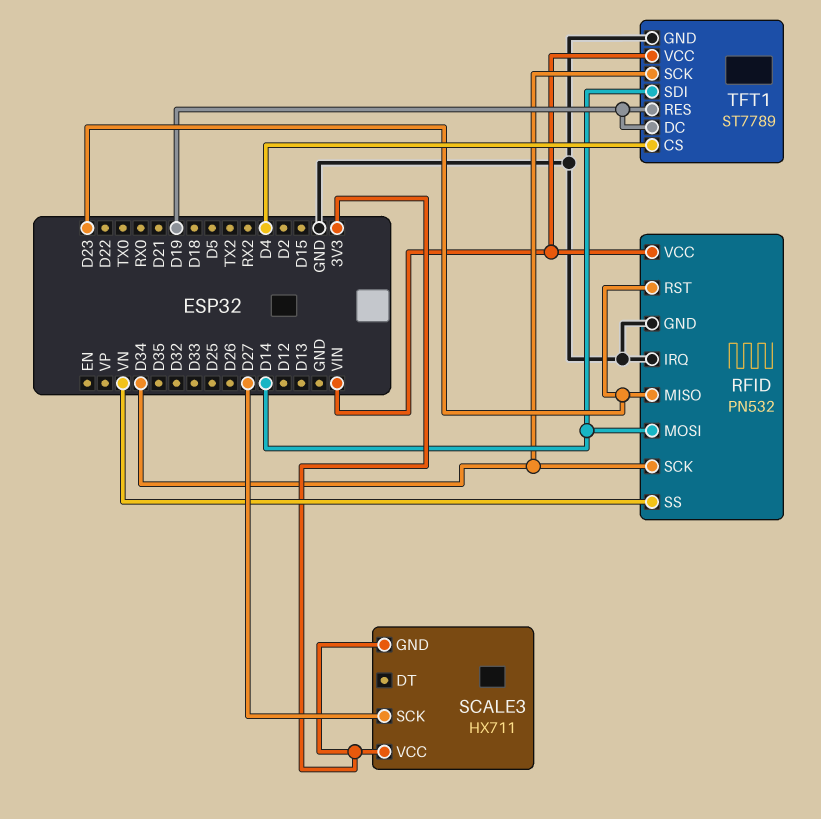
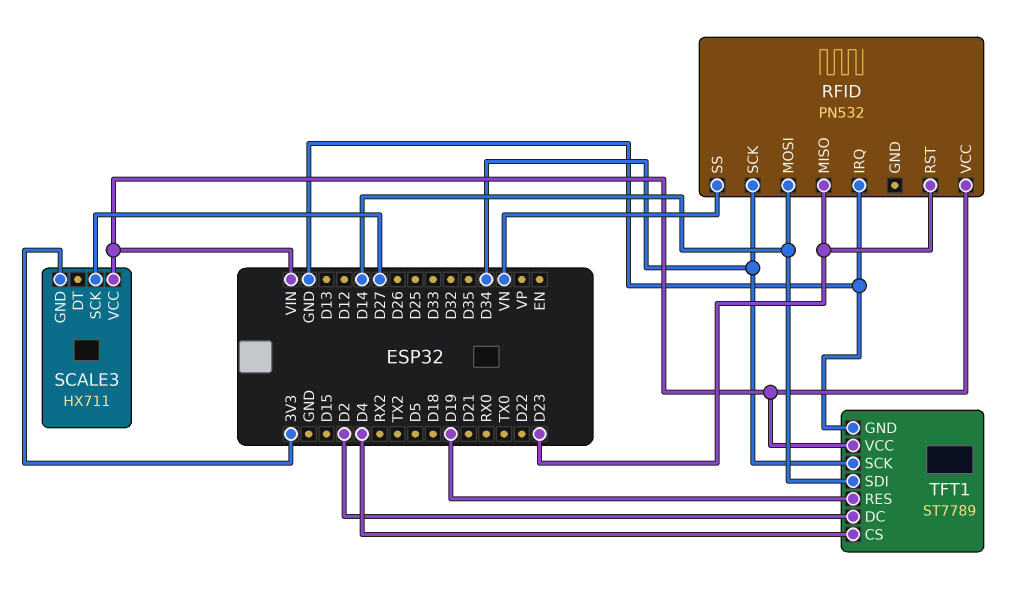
RFID pin GND: GND -> none
SCALE3 pin VCC: 3V3 -> VIN
TFT1 pin DC: D19 -> D2

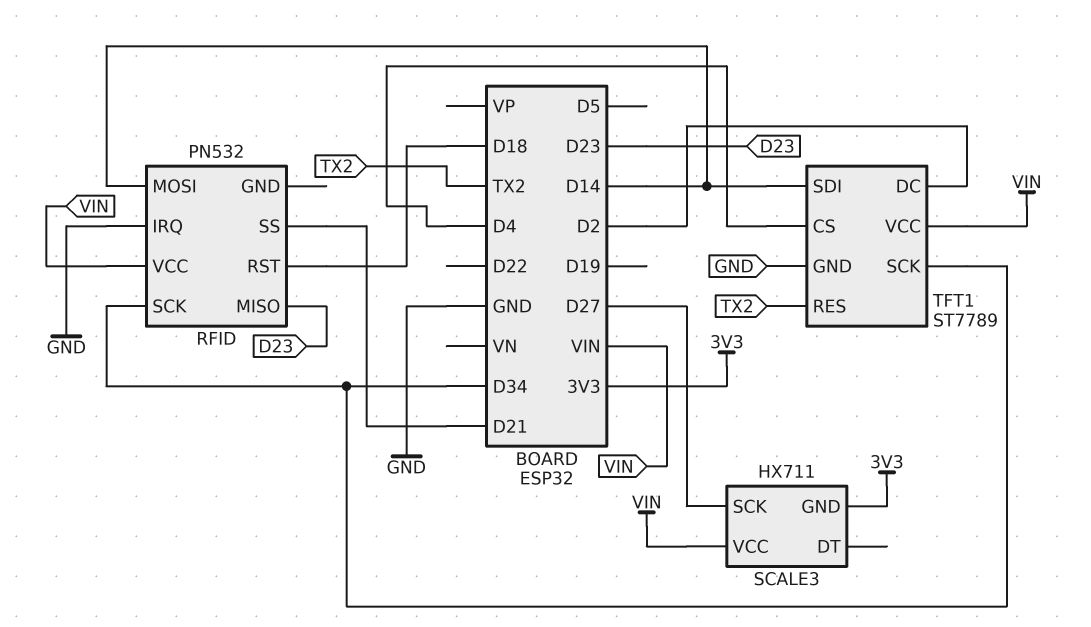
RFID pin RST: D23 -> D18
RFID pin SS: VN -> D21
TFT1 pin RES: D19 -> TX2

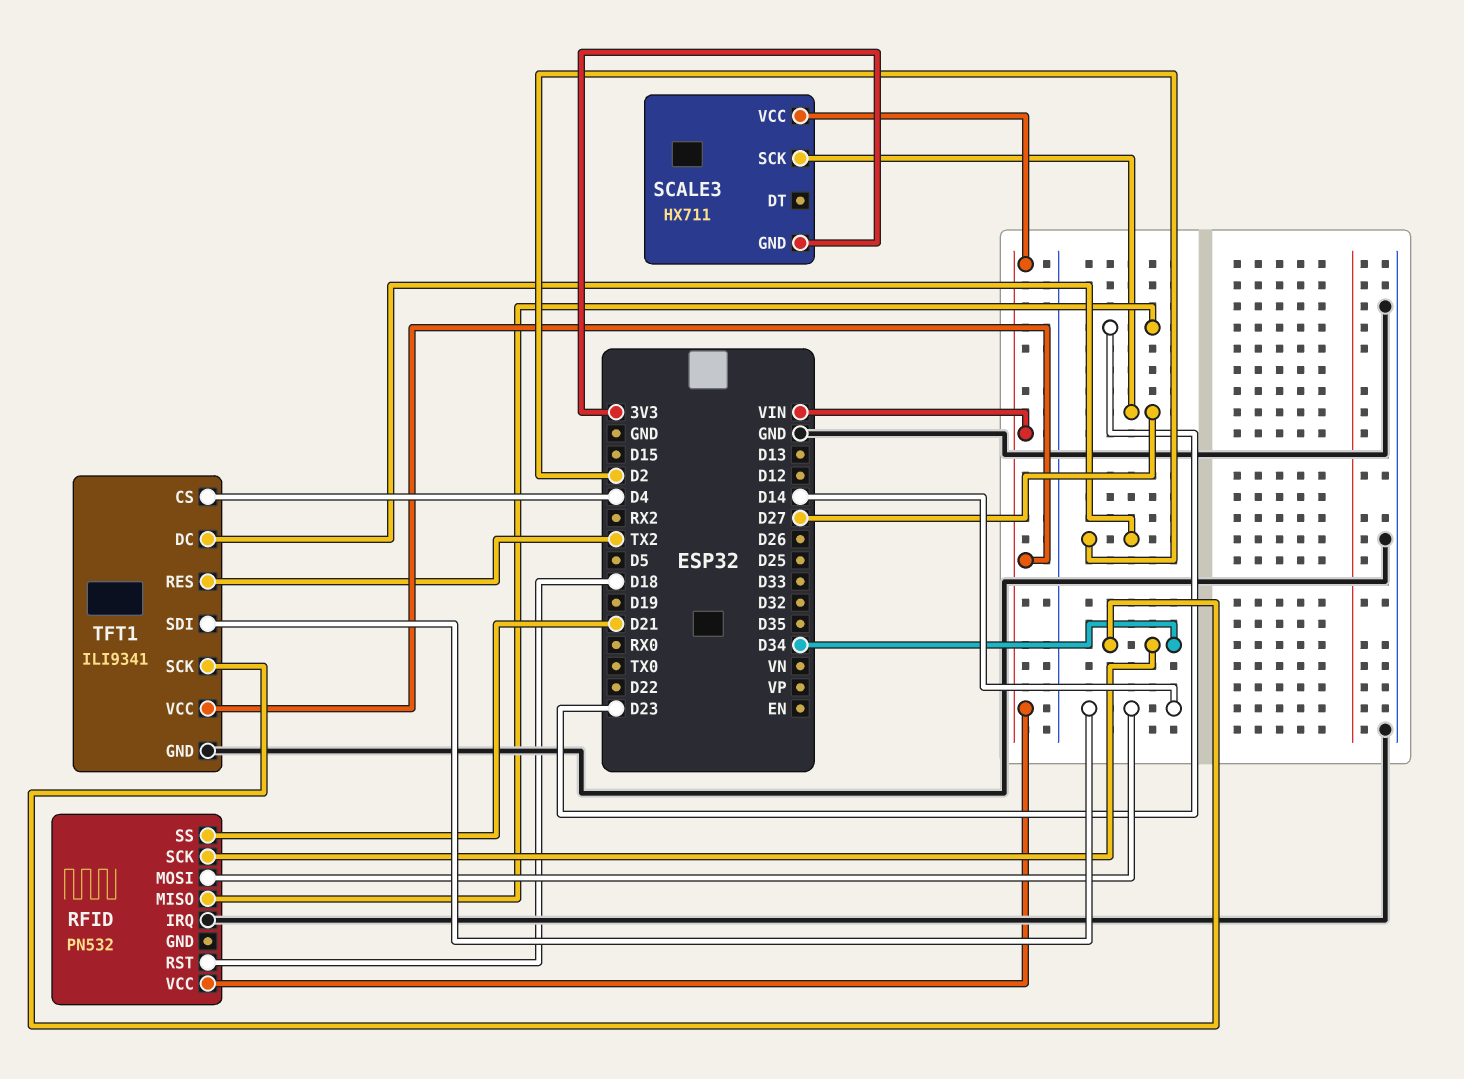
TFT1: ST7789 -> ILI9341

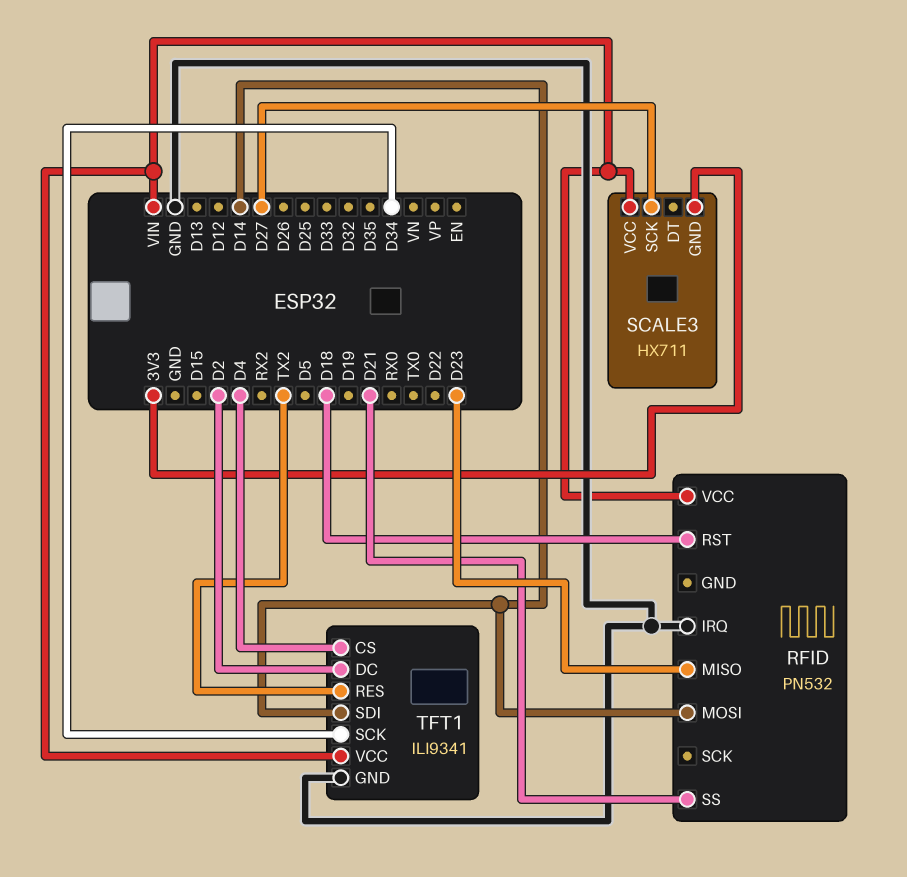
RFID pin SCK: D34 -> none

